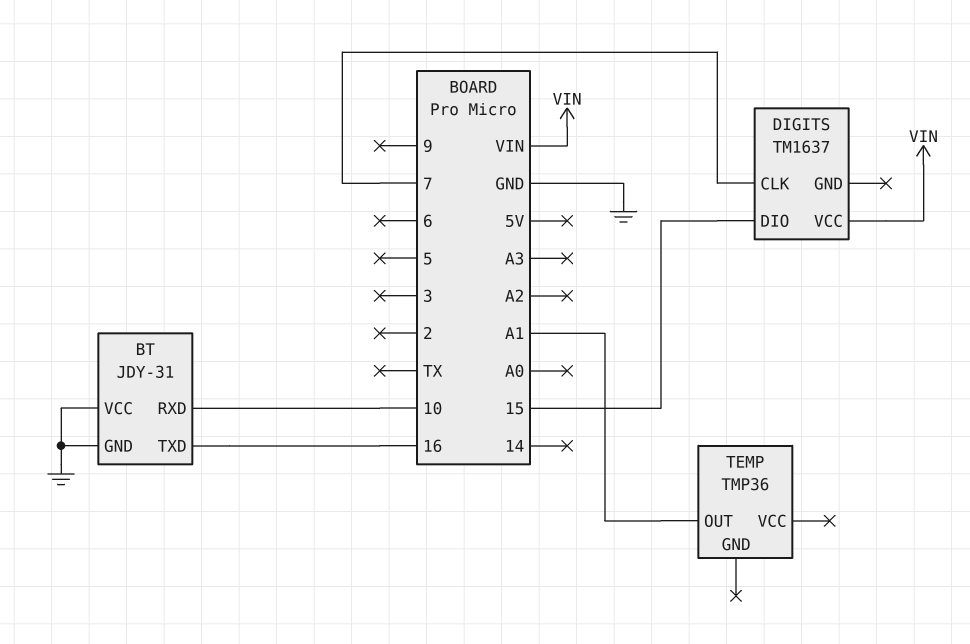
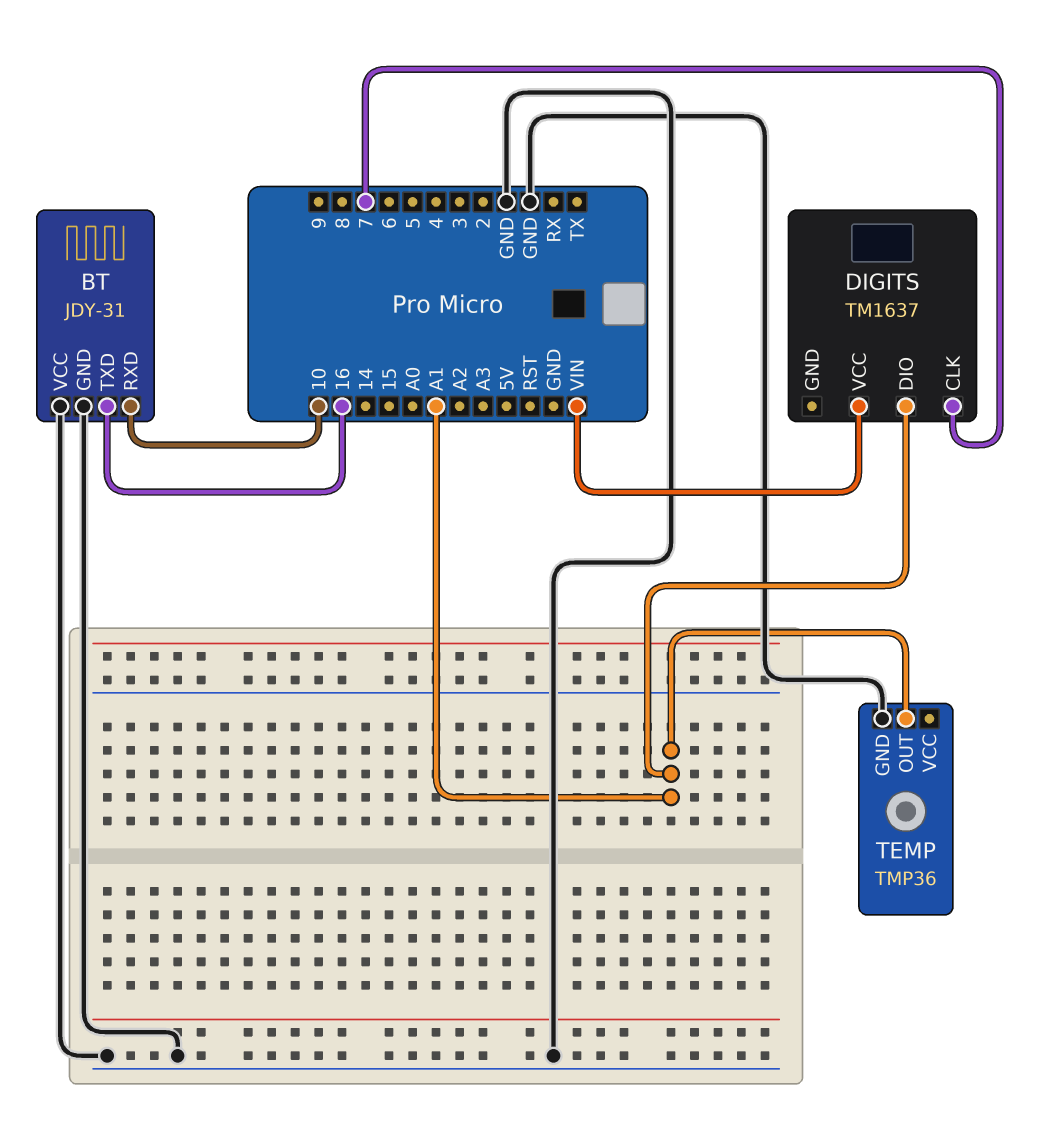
DIGITS pin DIO: 15 -> A1
TEMP pin GND: none -> GND

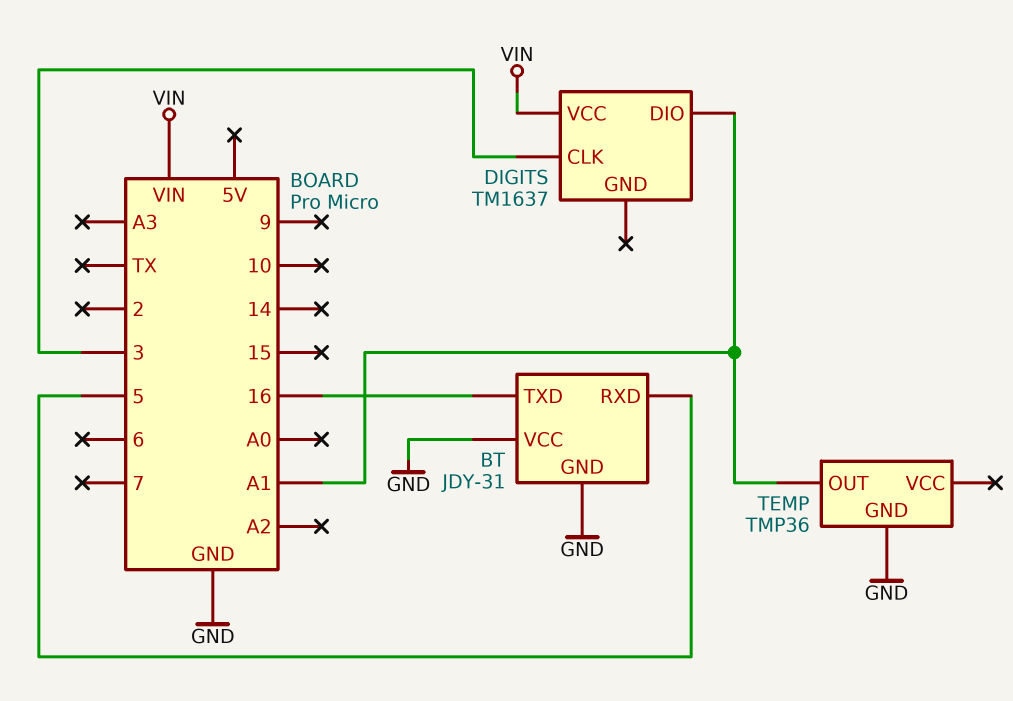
BT pin RXD: 10 -> 5
DIGITS pin CLK: 7 -> 3

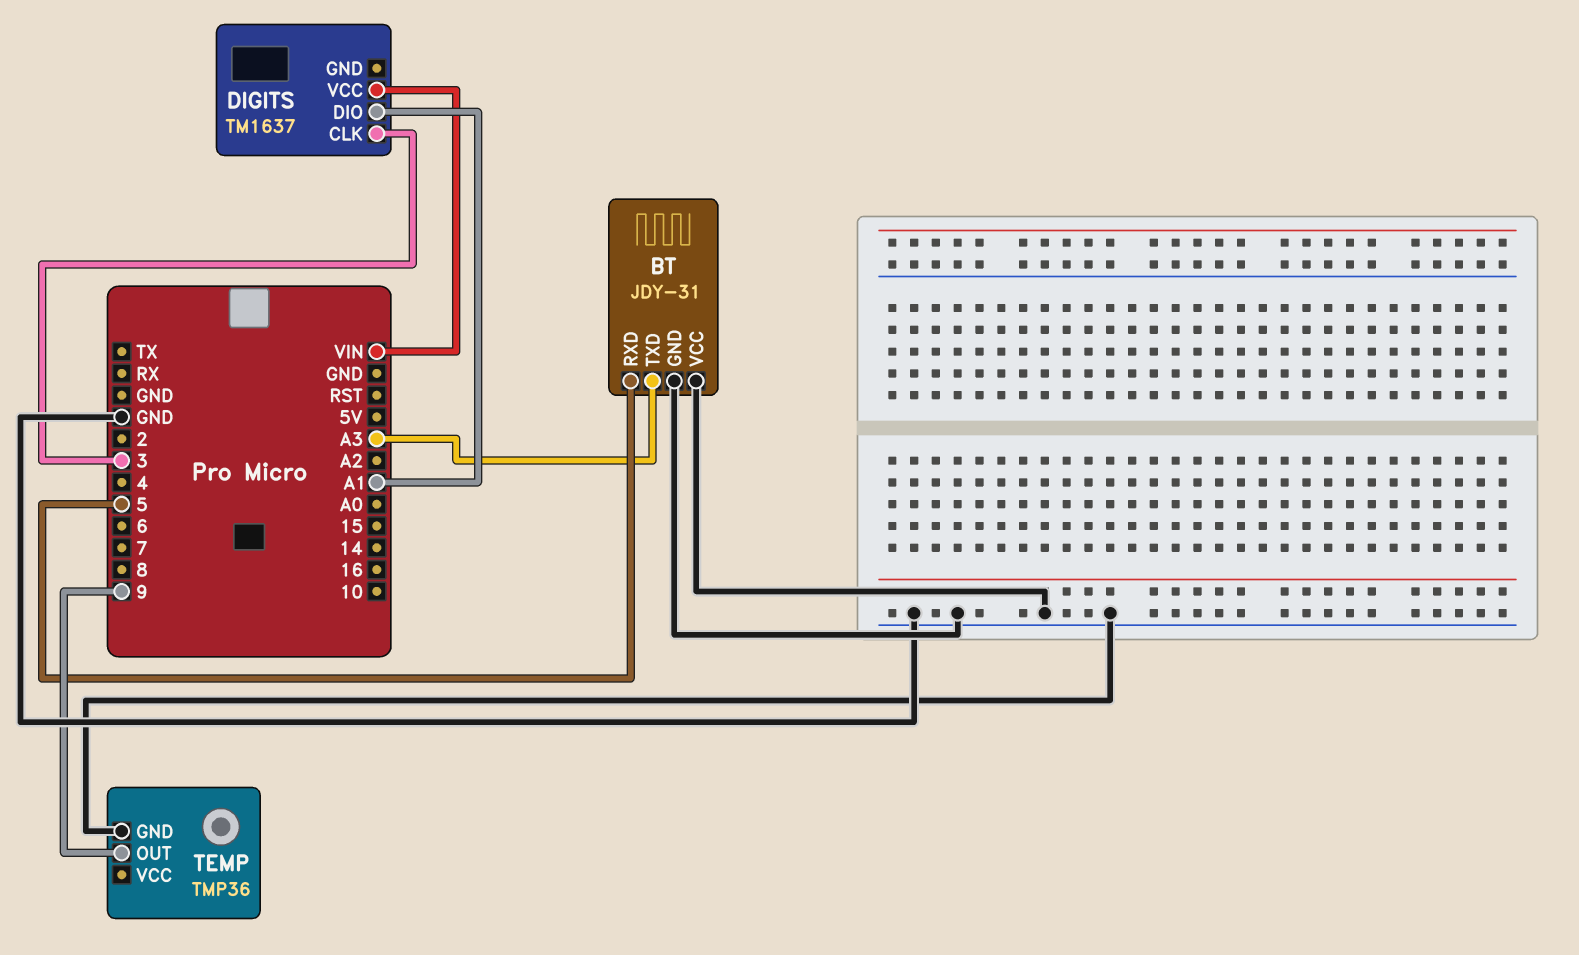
BT pin TXD: 16 -> A3
TEMP pin OUT: A1 -> 9

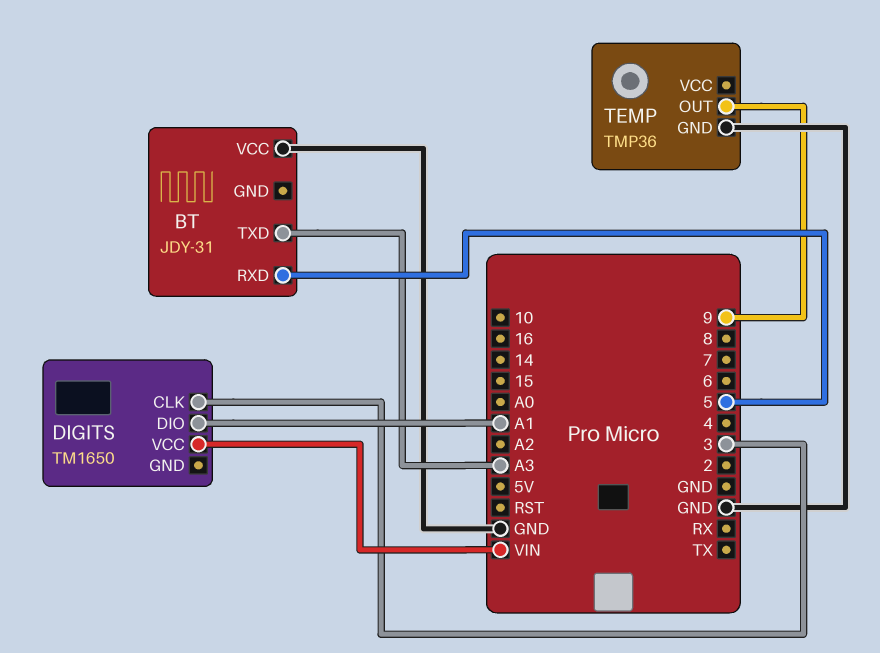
BT pin GND: GND -> none
DIGITS: TM1637 -> TM1650

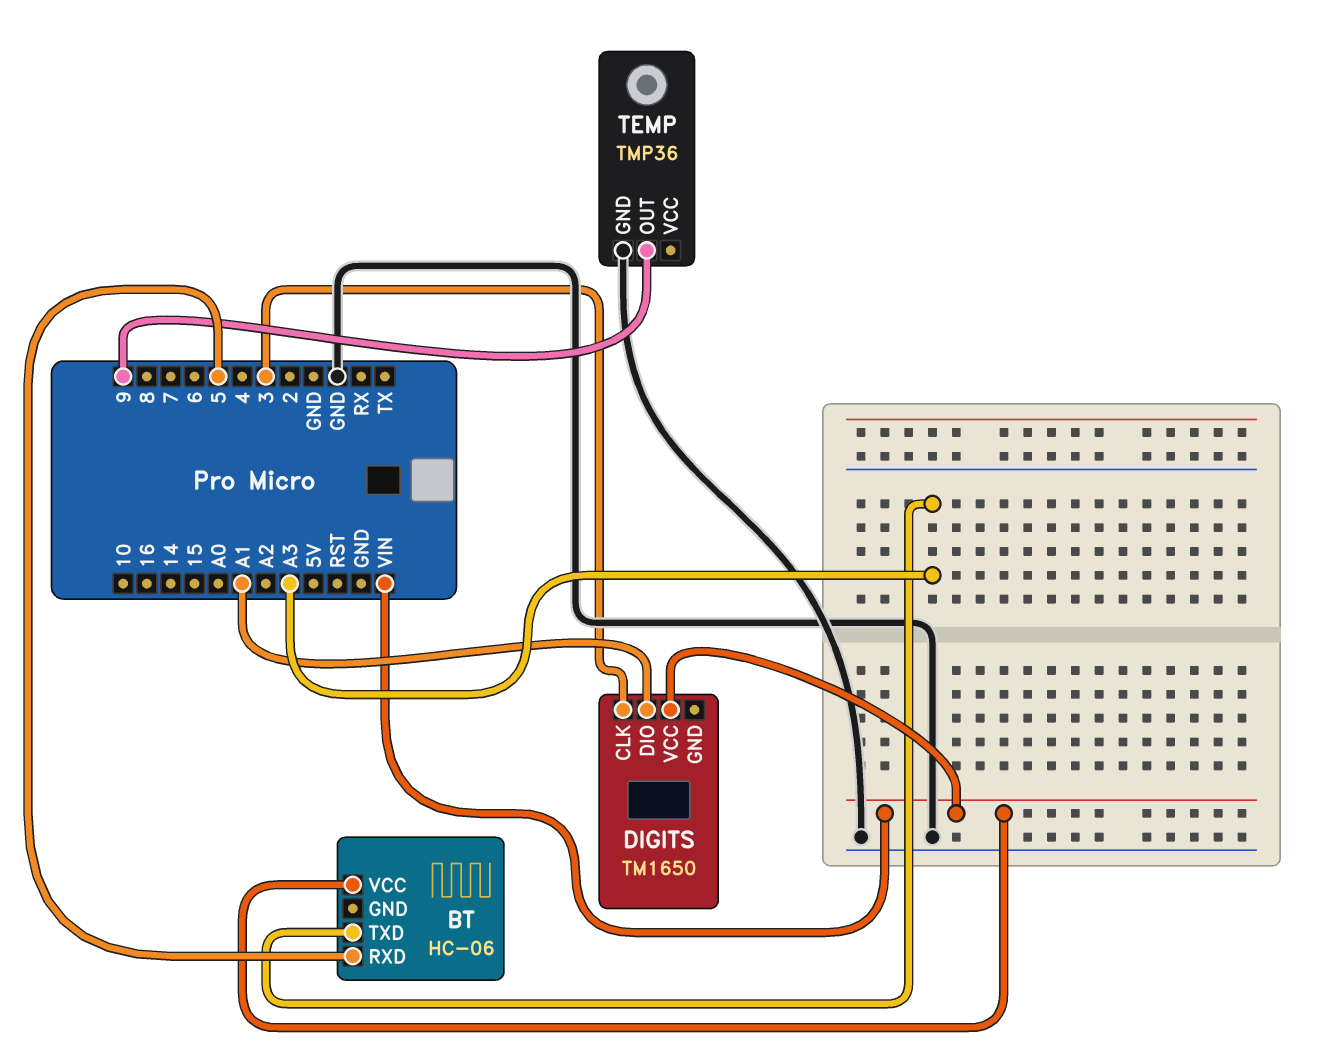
BT: JDY-31 -> HC-06
BT pin VCC: GND -> VIN

